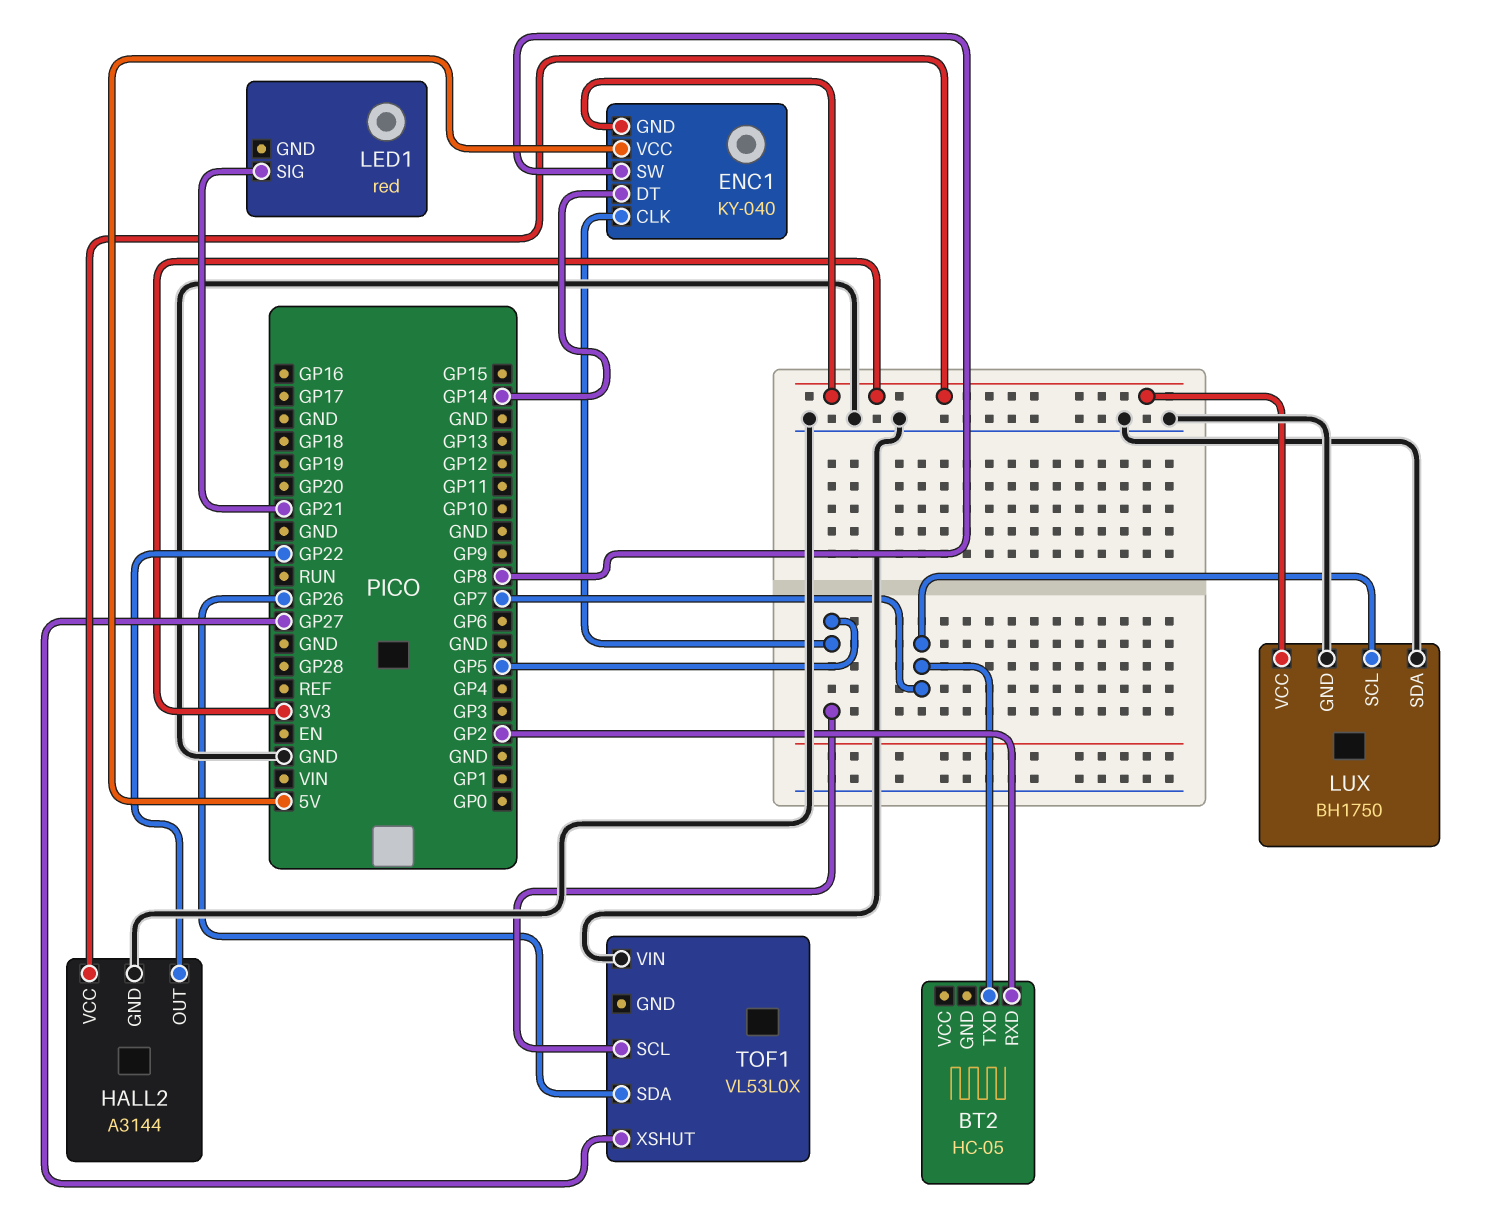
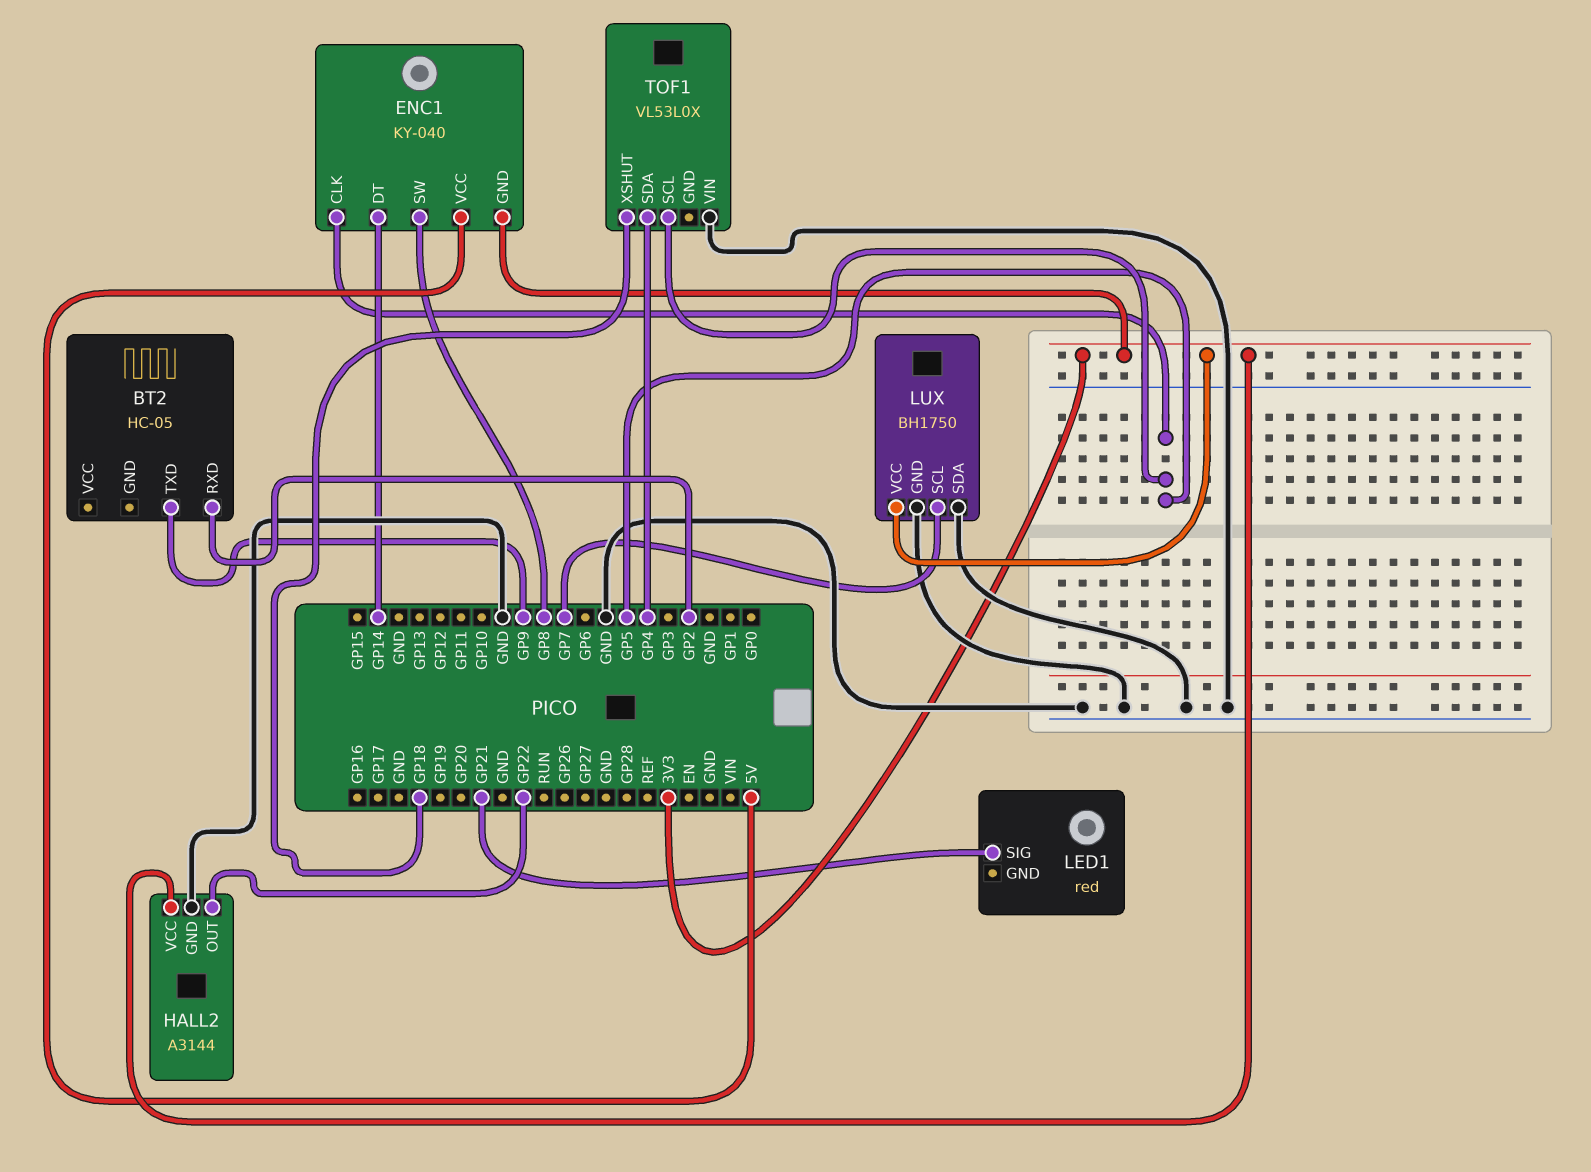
BT2 pin TXD: GP7 -> GP9
TOF1 pin SDA: GP26 -> GP4
TOF1 pin XSHUT: GP27 -> GP18

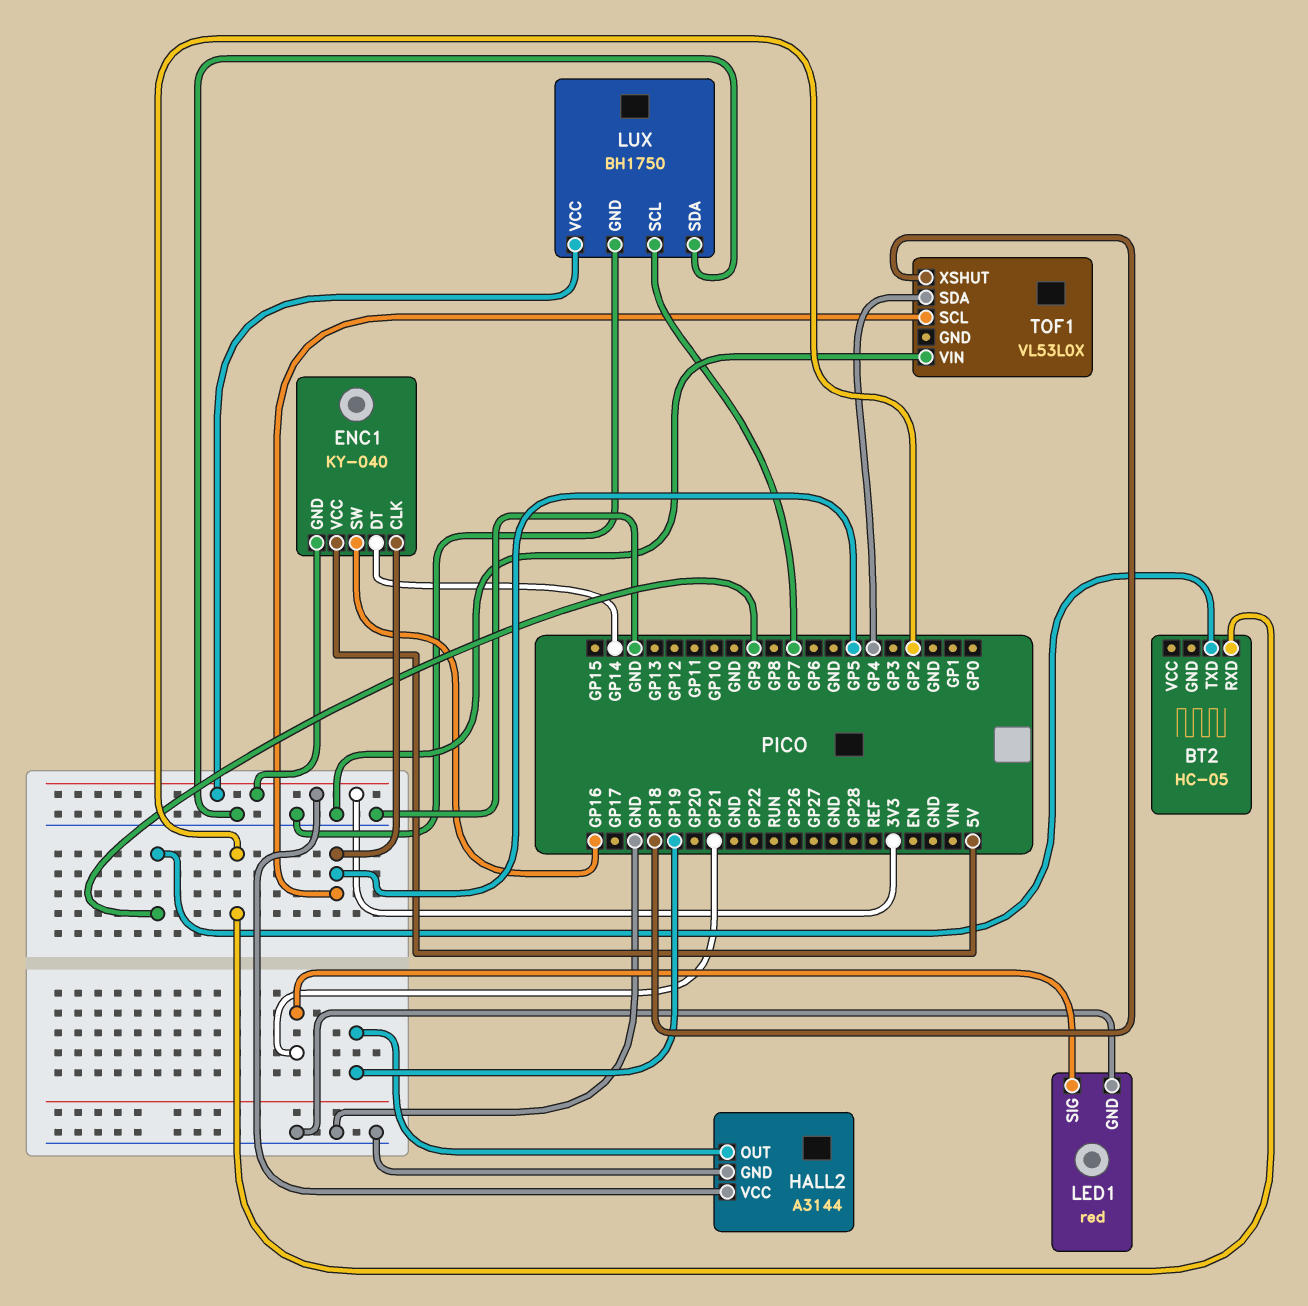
ENC1 pin SW: GP8 -> GP16
HALL2 pin OUT: GP22 -> GP19
LED1 pin GND: none -> GND

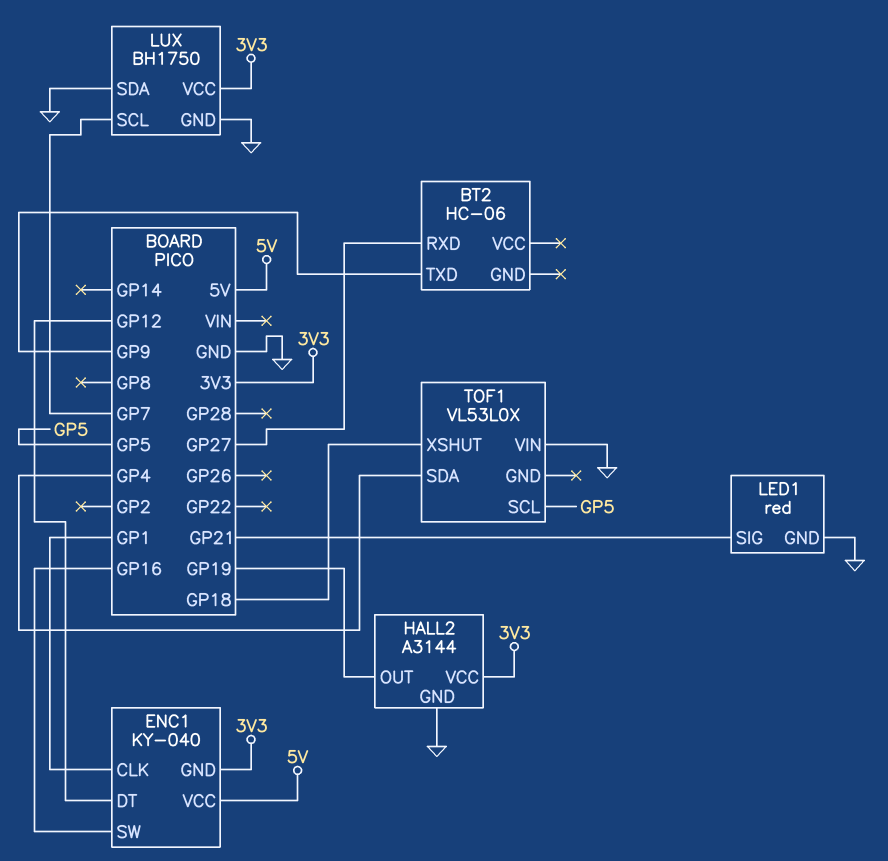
BT2: HC-05 -> HC-06
BT2 pin RXD: GP2 -> GP27
ENC1 pin CLK: GP5 -> GP1
ENC1 pin DT: GP14 -> GP12

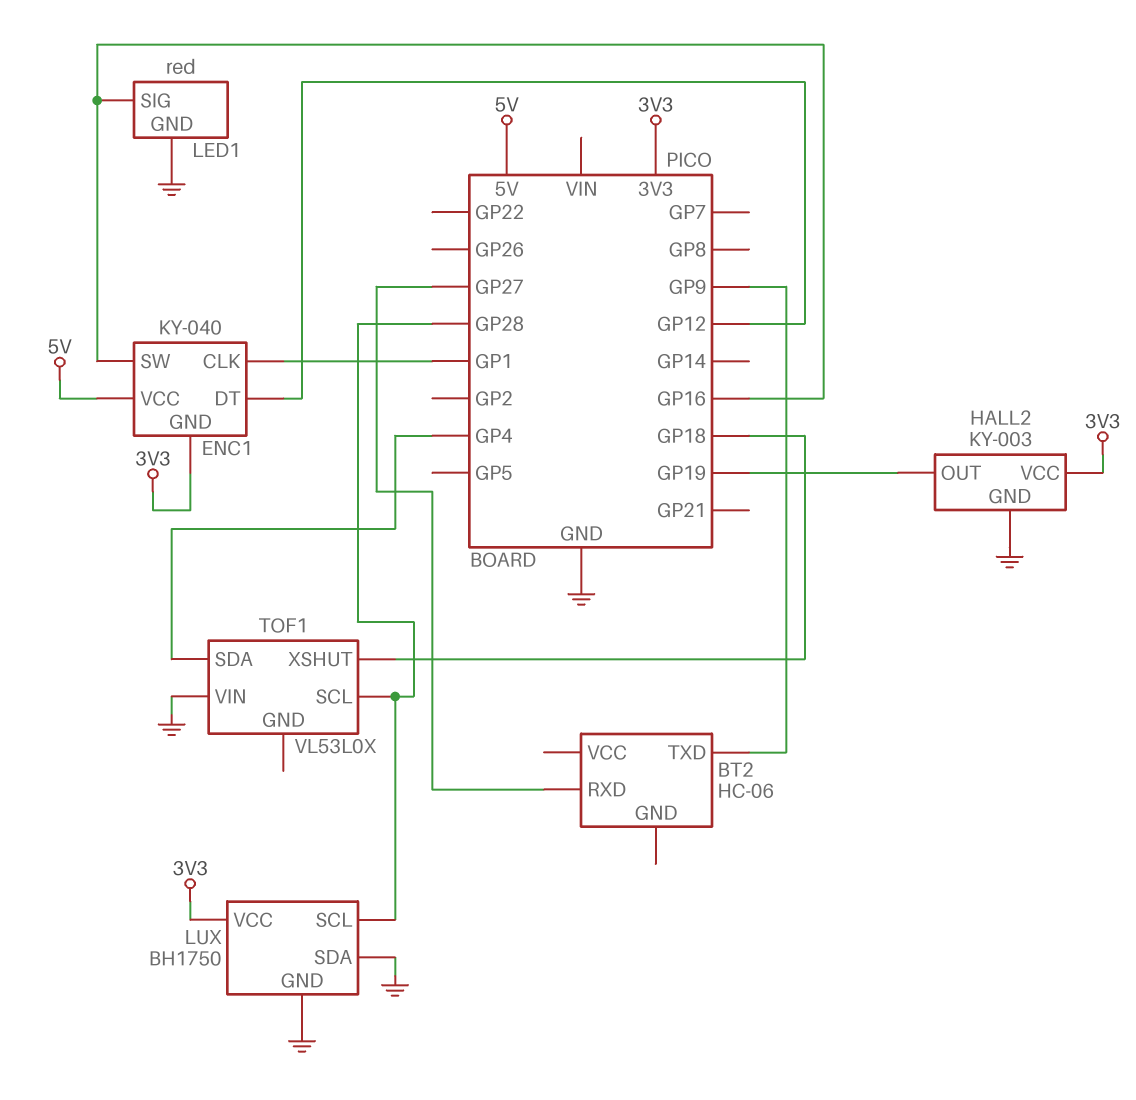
HALL2: A3144 -> KY-003
LED1 pin SIG: GP21 -> GP16
LUX pin SCL: GP7 -> GP28
TOF1 pin SCL: GP5 -> GP28

